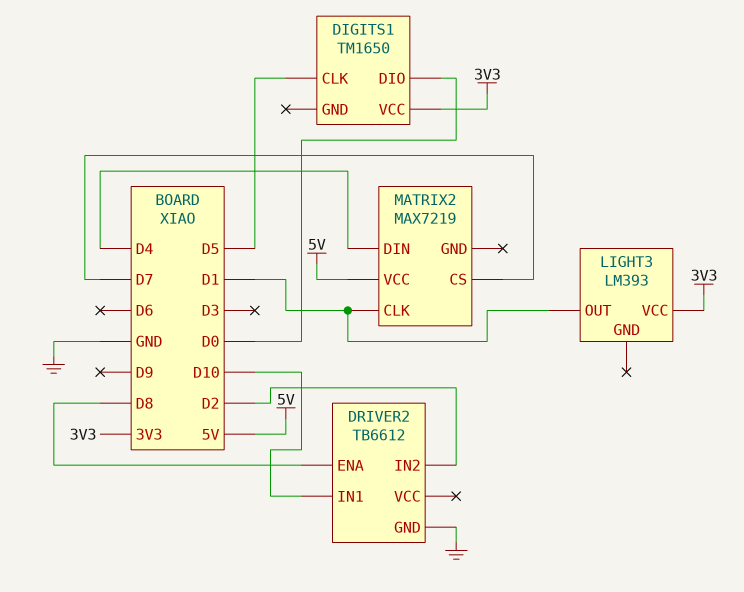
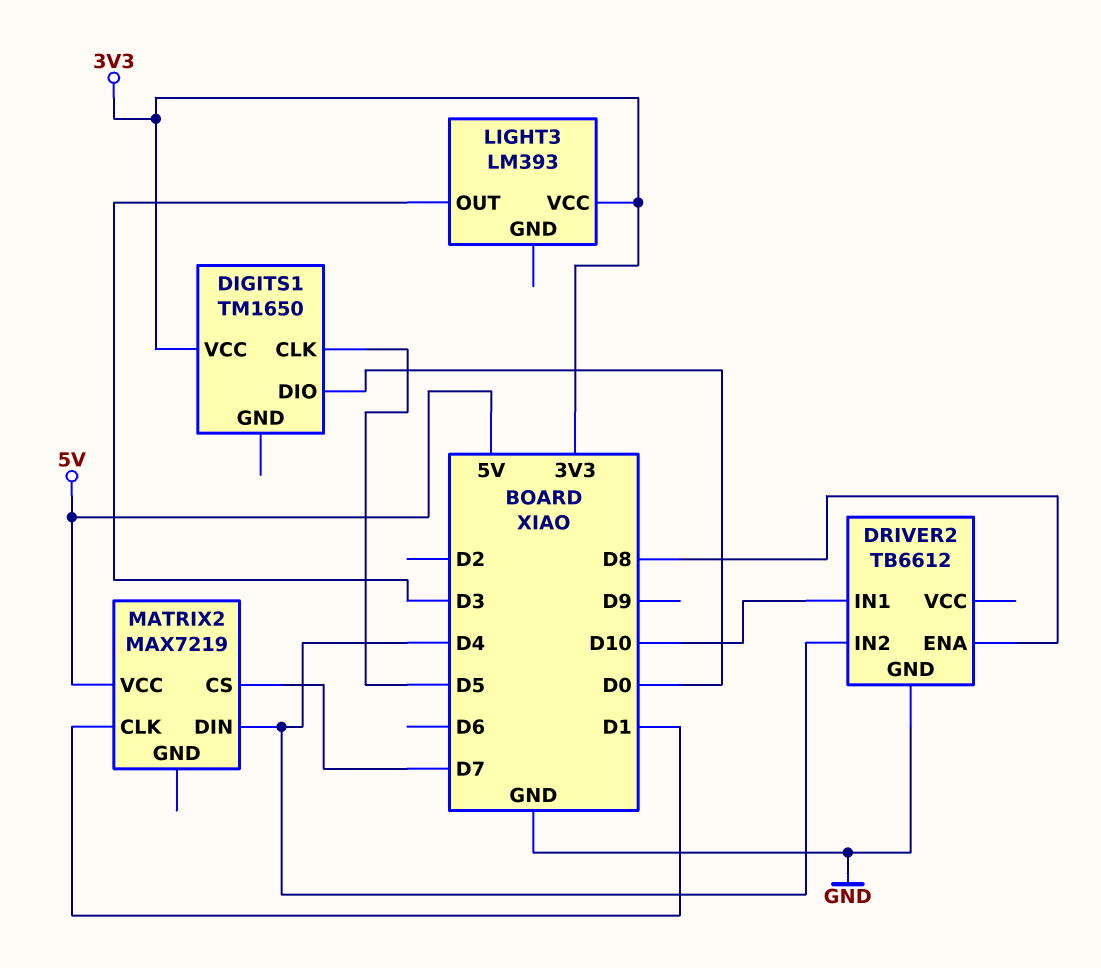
DRIVER2 pin IN2: D2 -> D4
LIGHT3 pin OUT: D1 -> D3

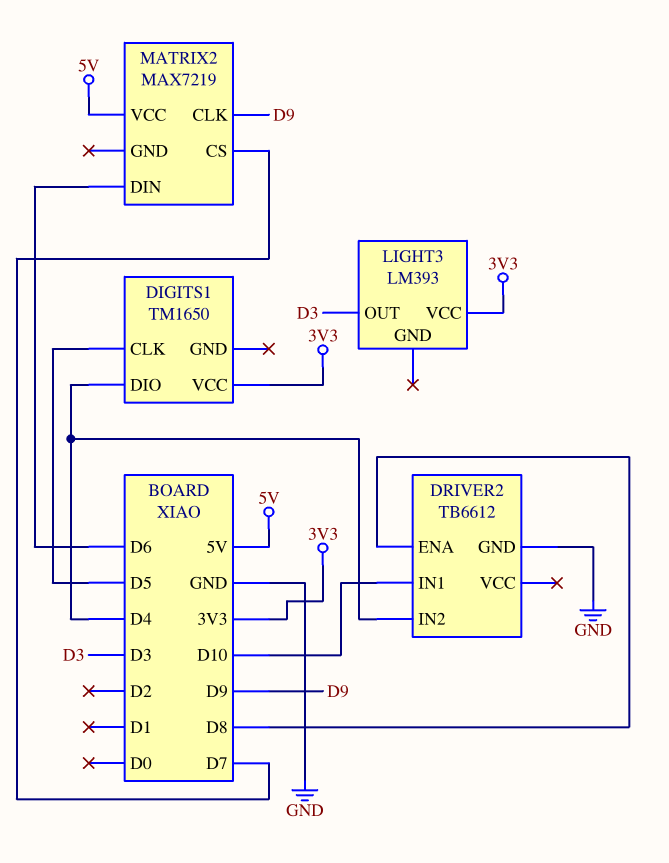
DIGITS1 pin DIO: D0 -> D4
MATRIX2 pin CLK: D1 -> D9
MATRIX2 pin DIN: D4 -> D6

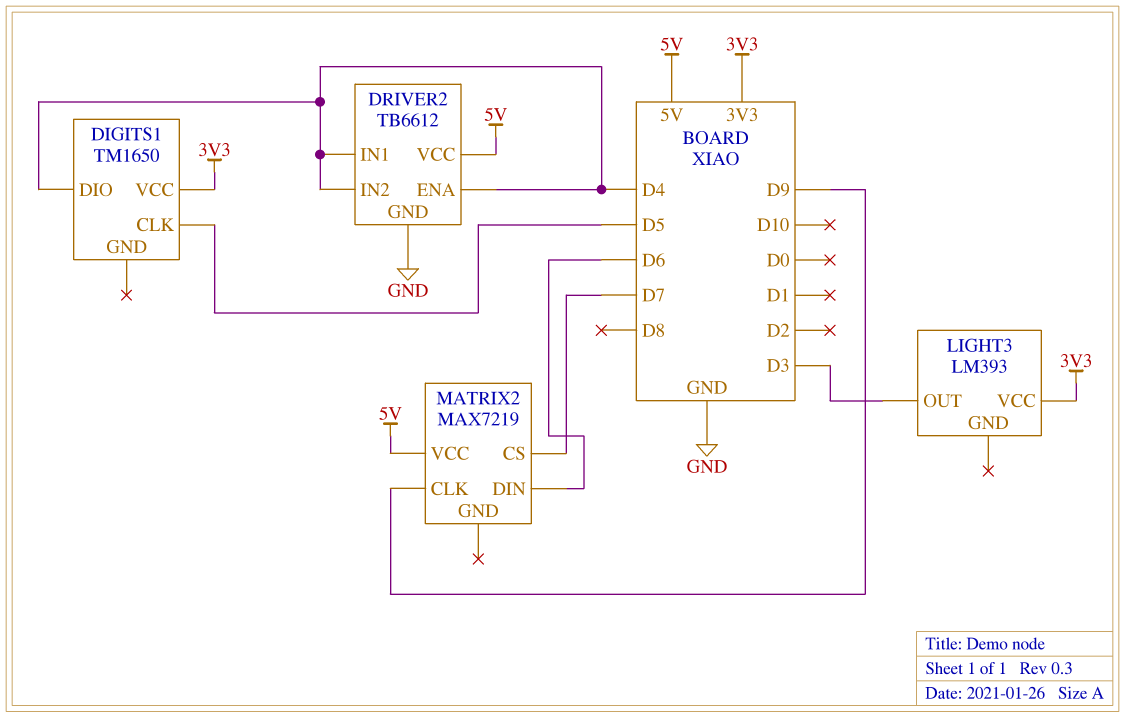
DRIVER2 pin ENA: D8 -> D4
DRIVER2 pin IN1: D10 -> D4
DRIVER2 pin VCC: none -> 5V

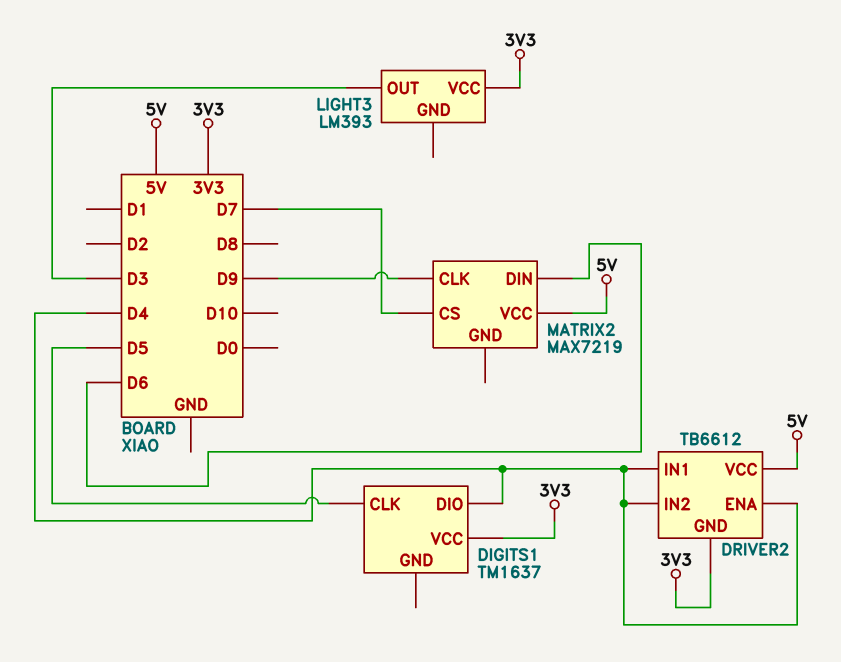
DIGITS1: TM1650 -> TM1637
DRIVER2 pin GND: GND -> 3V3

